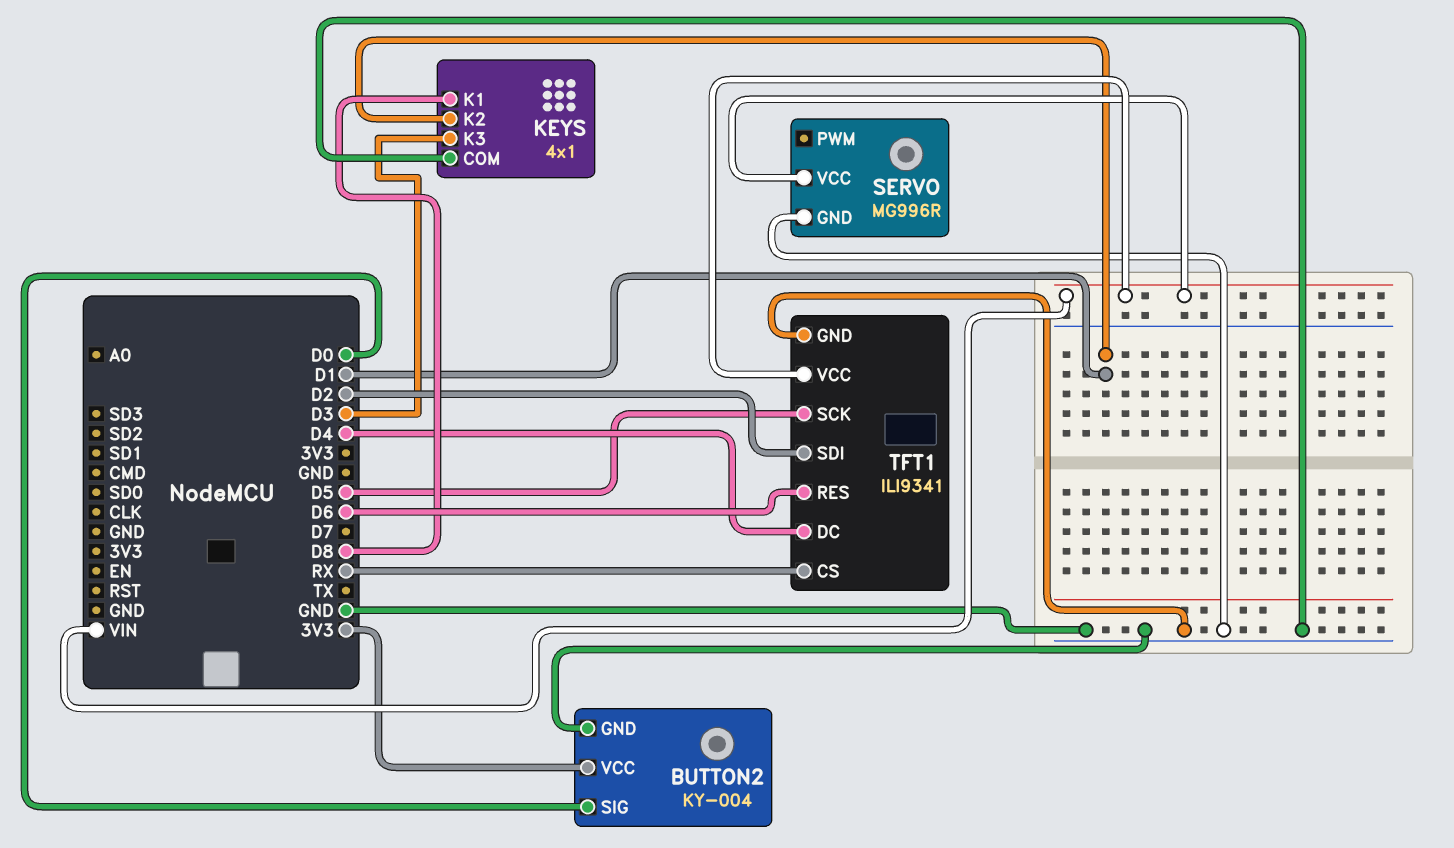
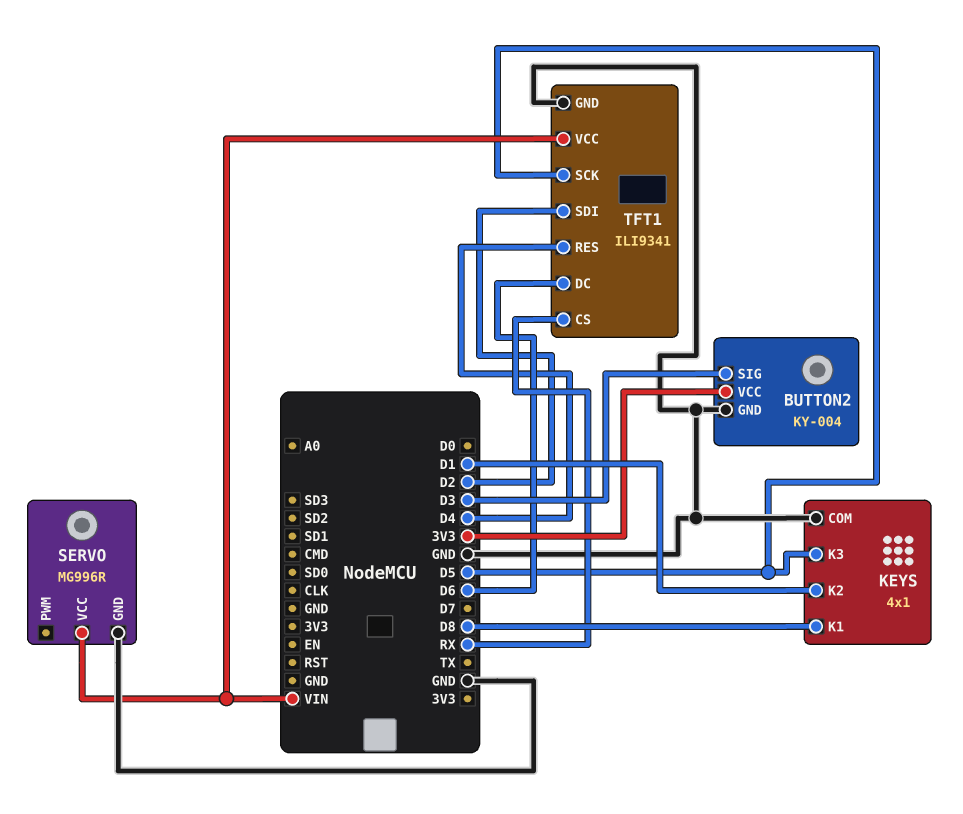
BUTTON2 pin SIG: D0 -> D3
KEYS pin K3: D3 -> D5
TFT1 pin DC: D4 -> D6
TFT1 pin RES: D6 -> D4

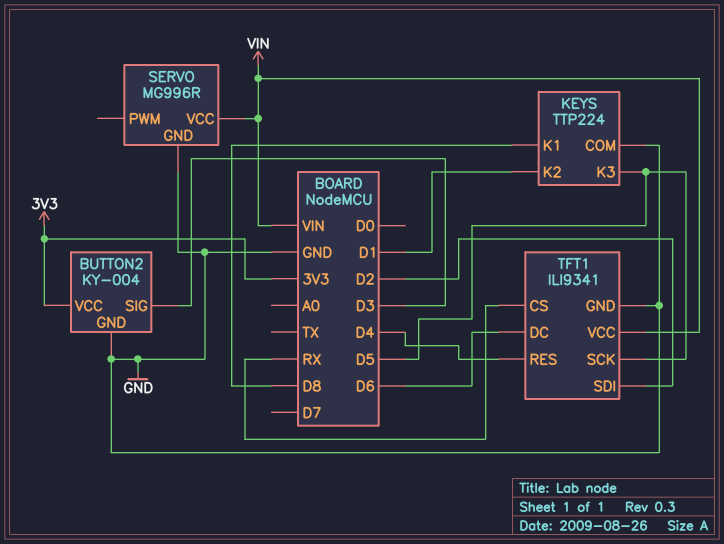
KEYS: 4x1 -> TTP224

